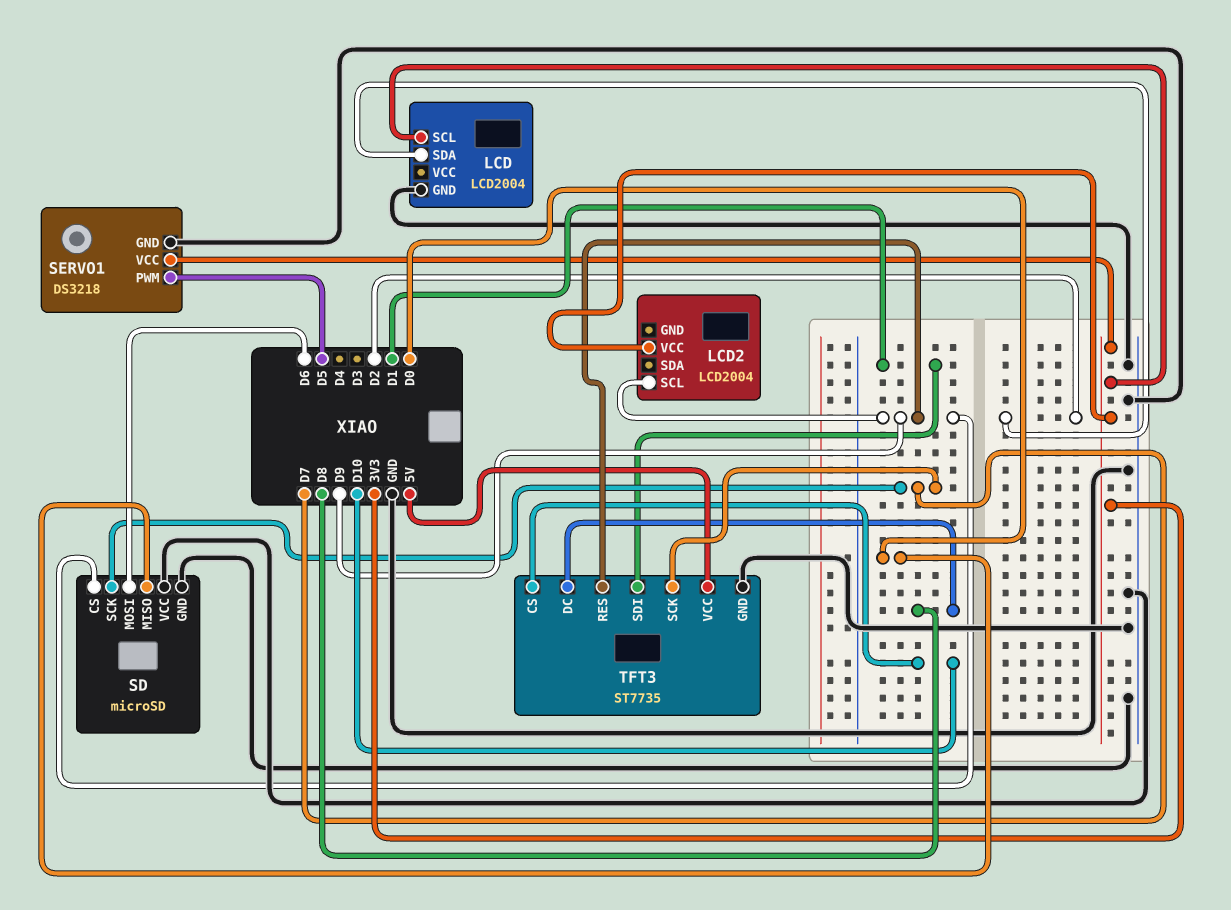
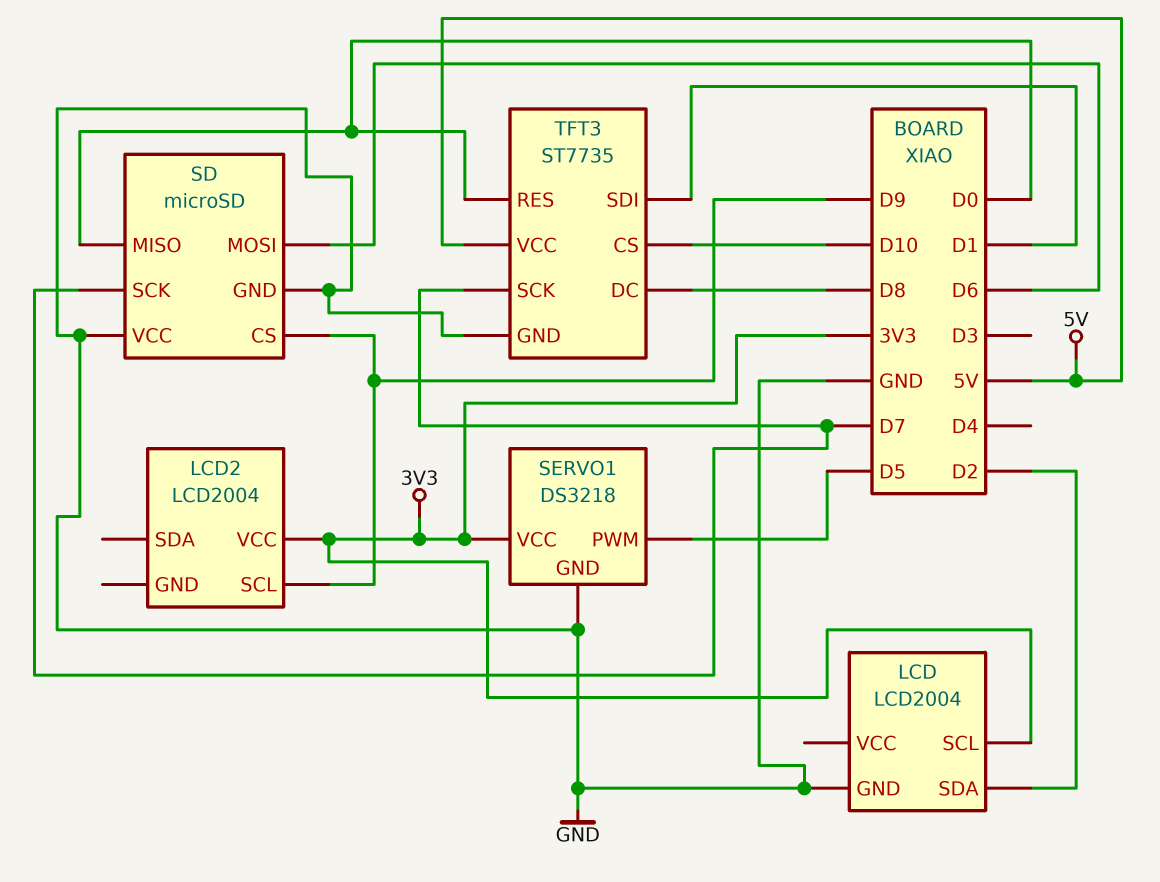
TFT3 pin RES: D9 -> D0

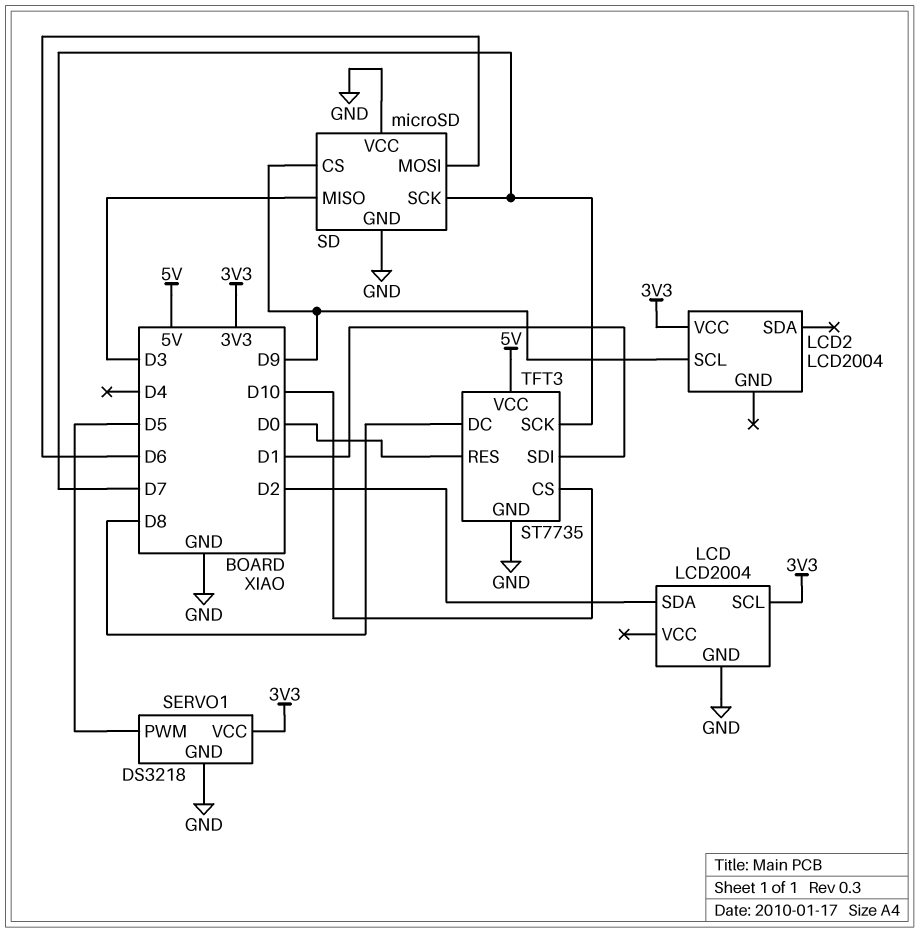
SD pin MISO: D0 -> D3

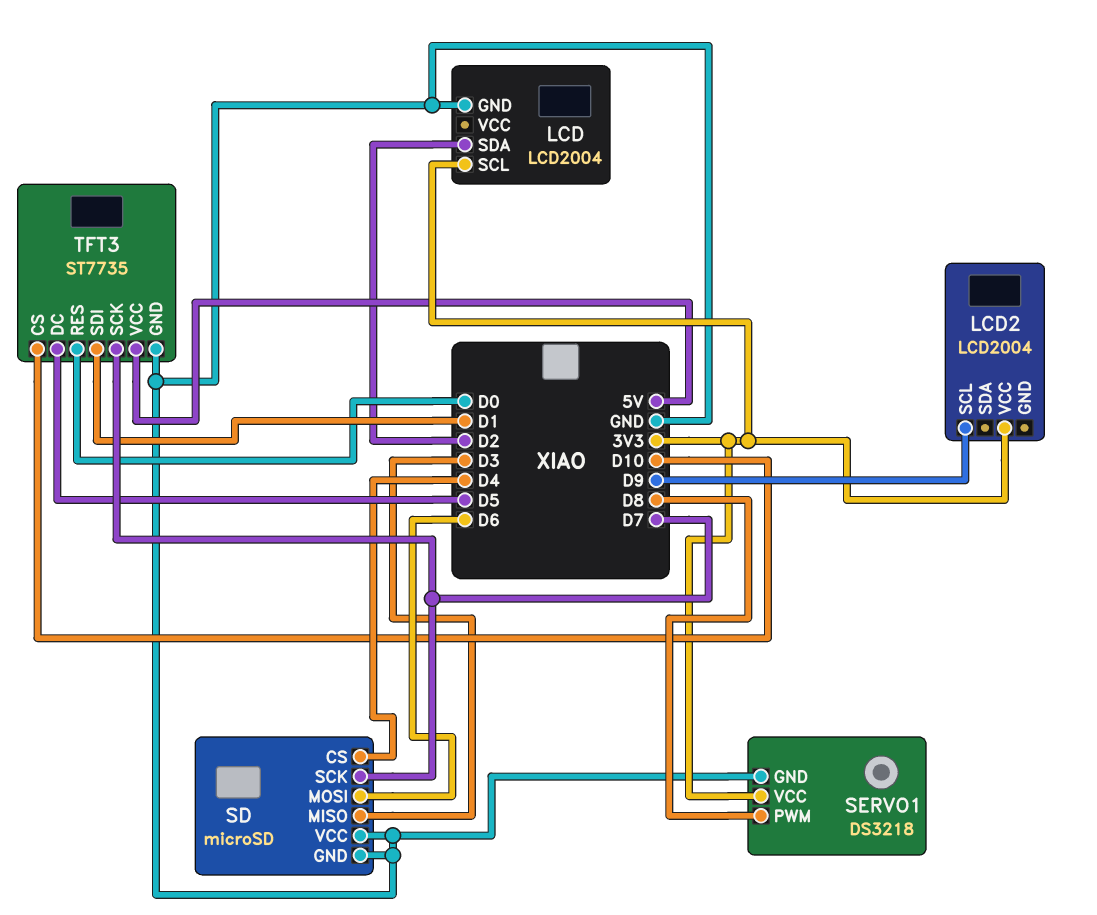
SD pin CS: D9 -> D4
SERVO1 pin PWM: D5 -> D8
TFT3 pin DC: D8 -> D5

